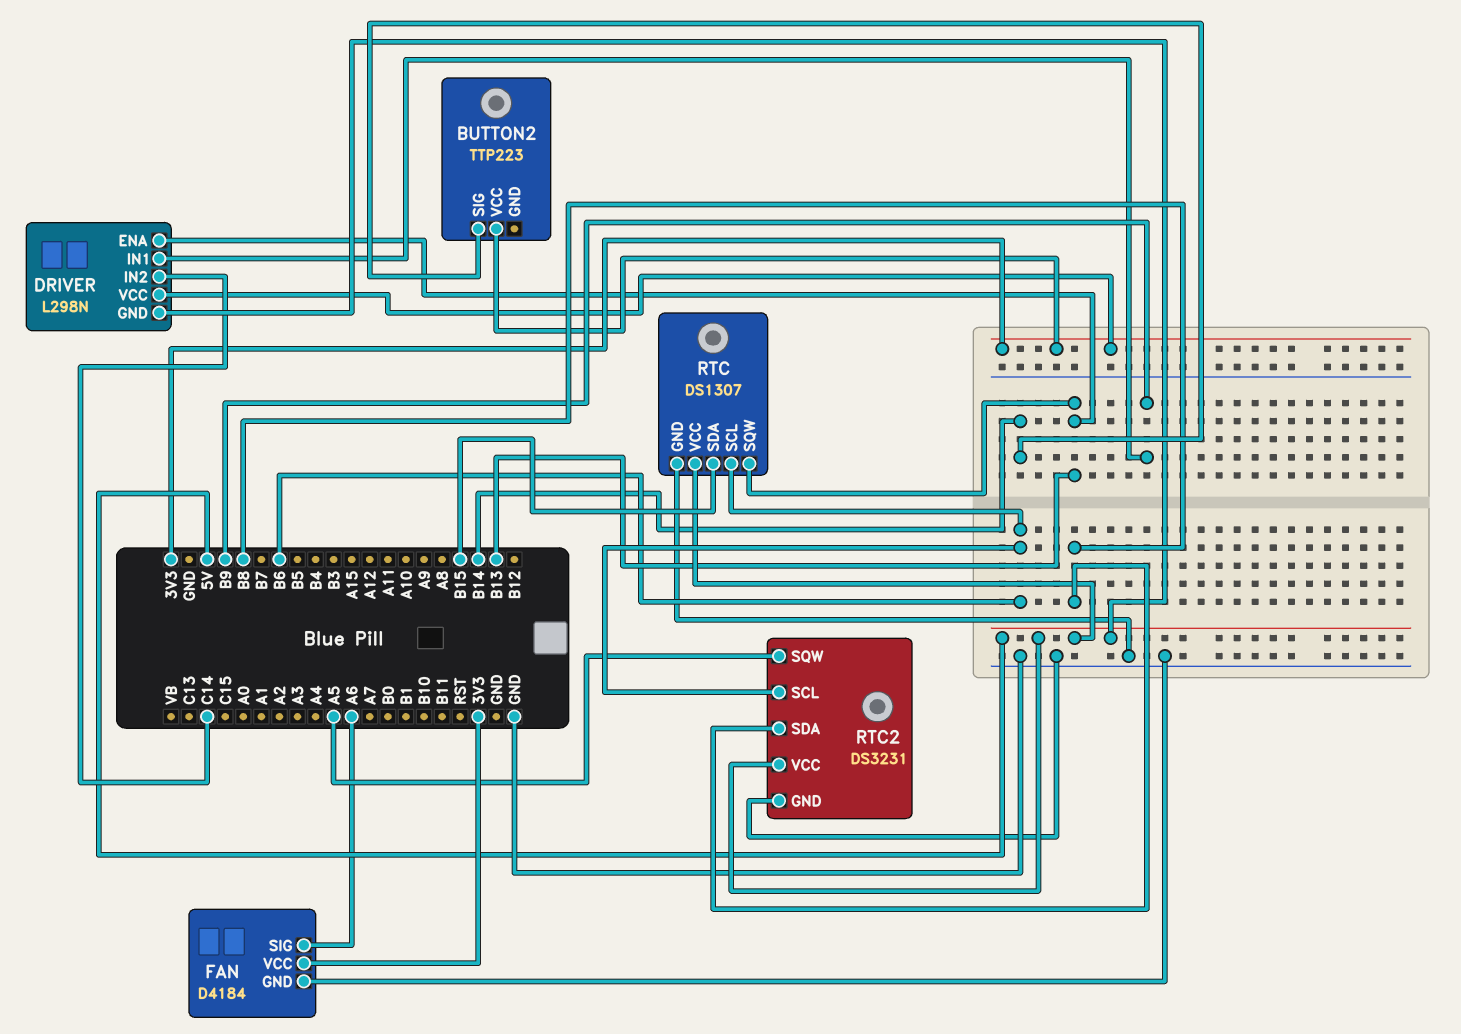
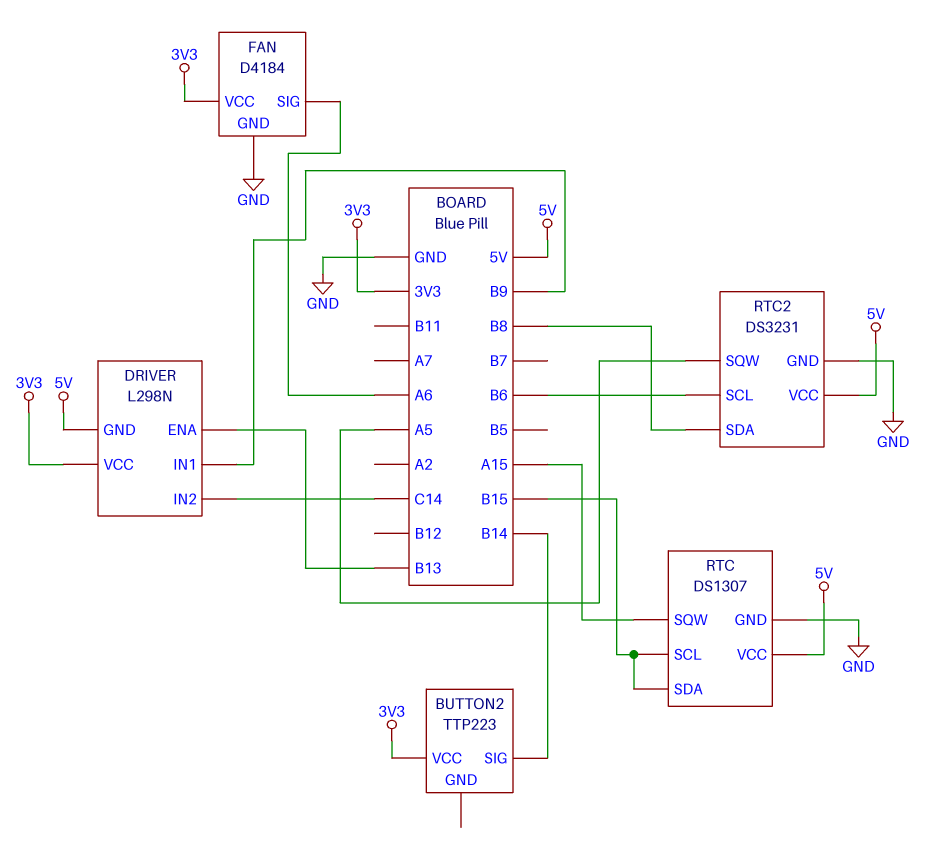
RTC pin SCL: B6 -> B15
RTC pin SQW: B13 -> A15

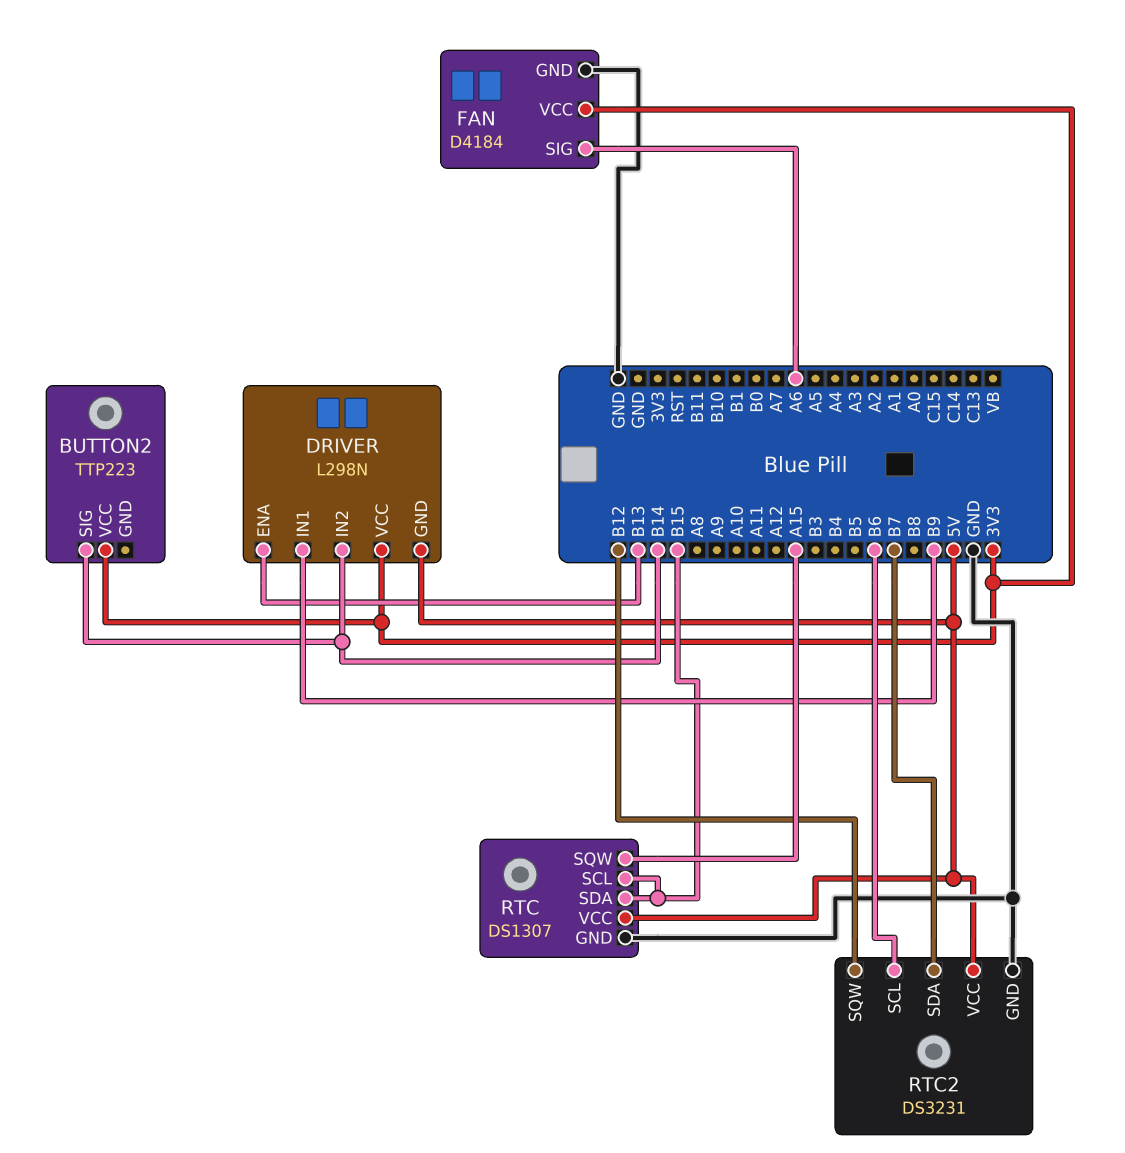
DRIVER pin IN2: C14 -> B14
RTC2 pin SDA: B8 -> B7
RTC2 pin SQW: A5 -> B12

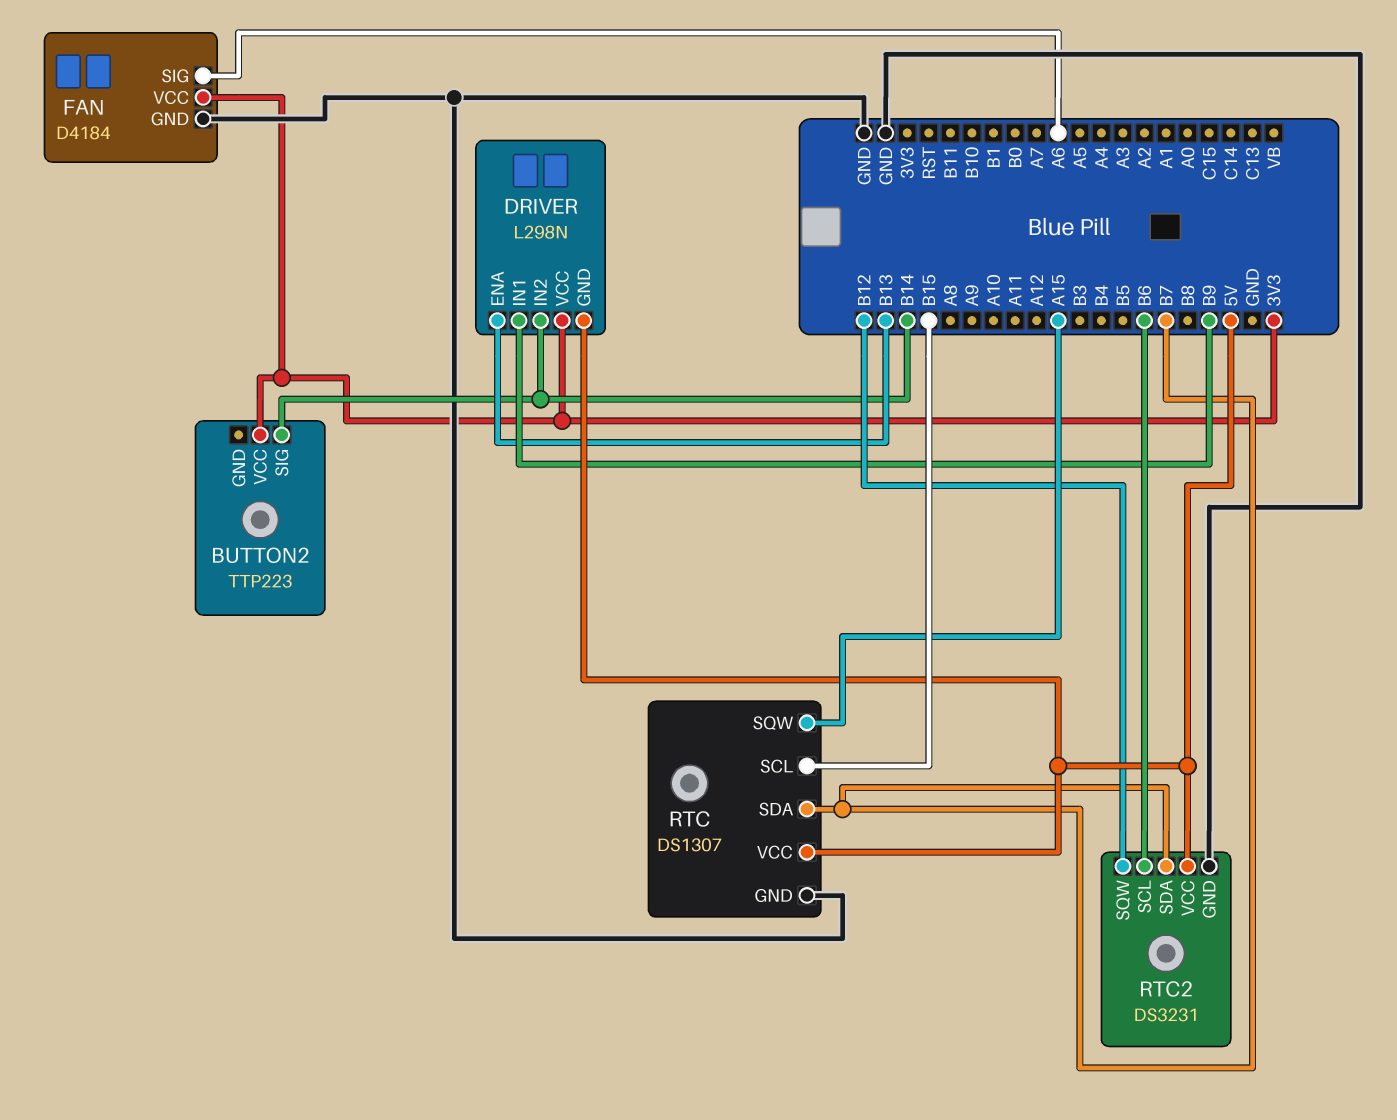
RTC pin SDA: B15 -> B7

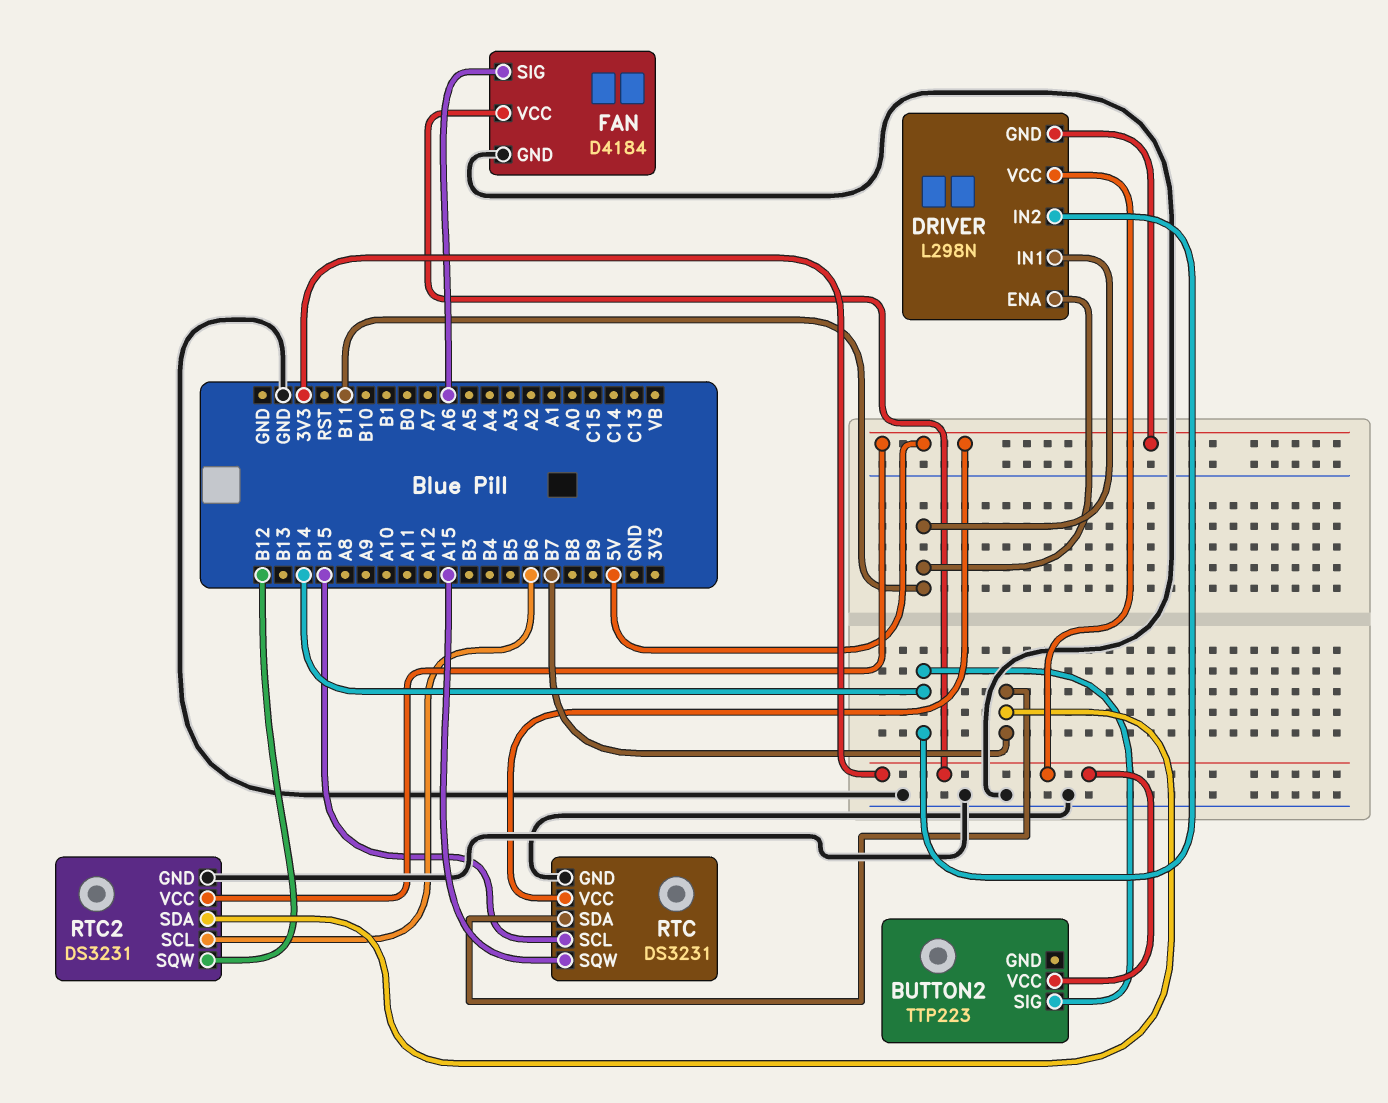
DRIVER pin ENA: B13 -> B11
DRIVER pin IN1: B9 -> B11
RTC: DS1307 -> DS3231

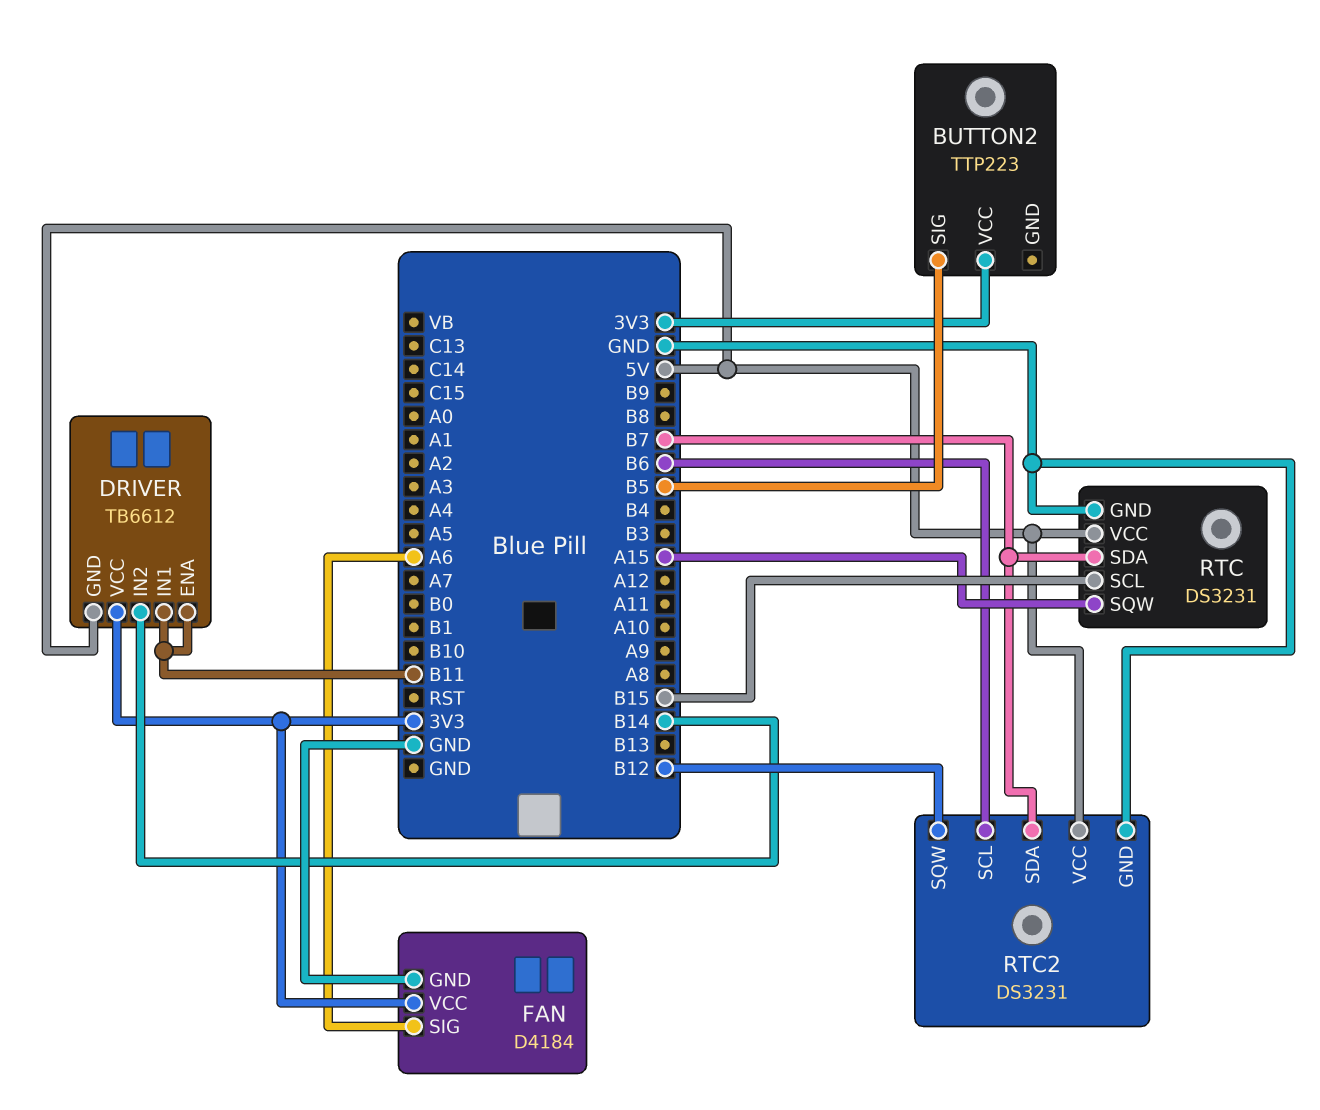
BUTTON2 pin SIG: B14 -> B5
DRIVER: L298N -> TB6612

